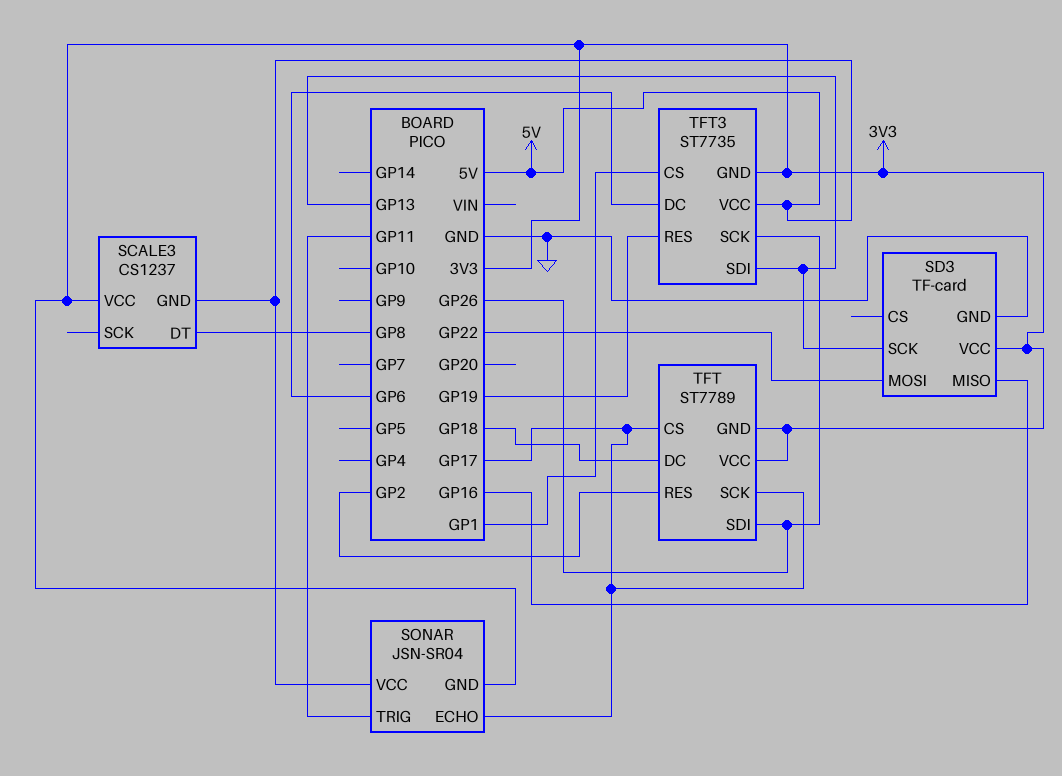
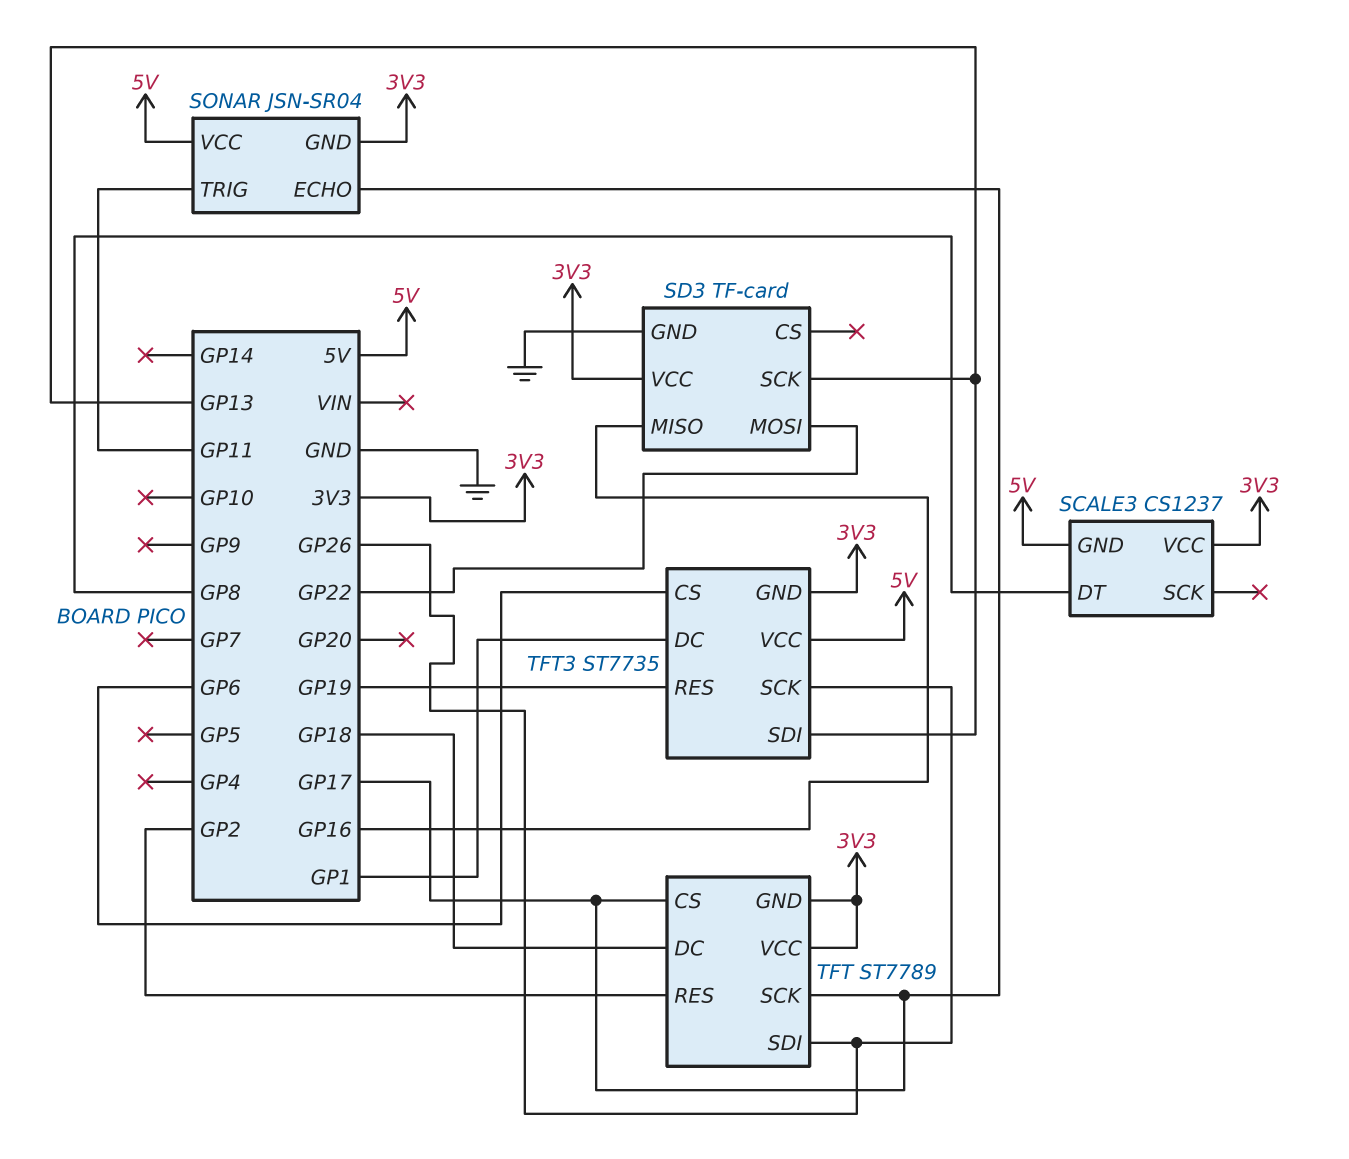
TFT3 pin CS: GP1 -> GP6
TFT3 pin DC: GP6 -> GP1

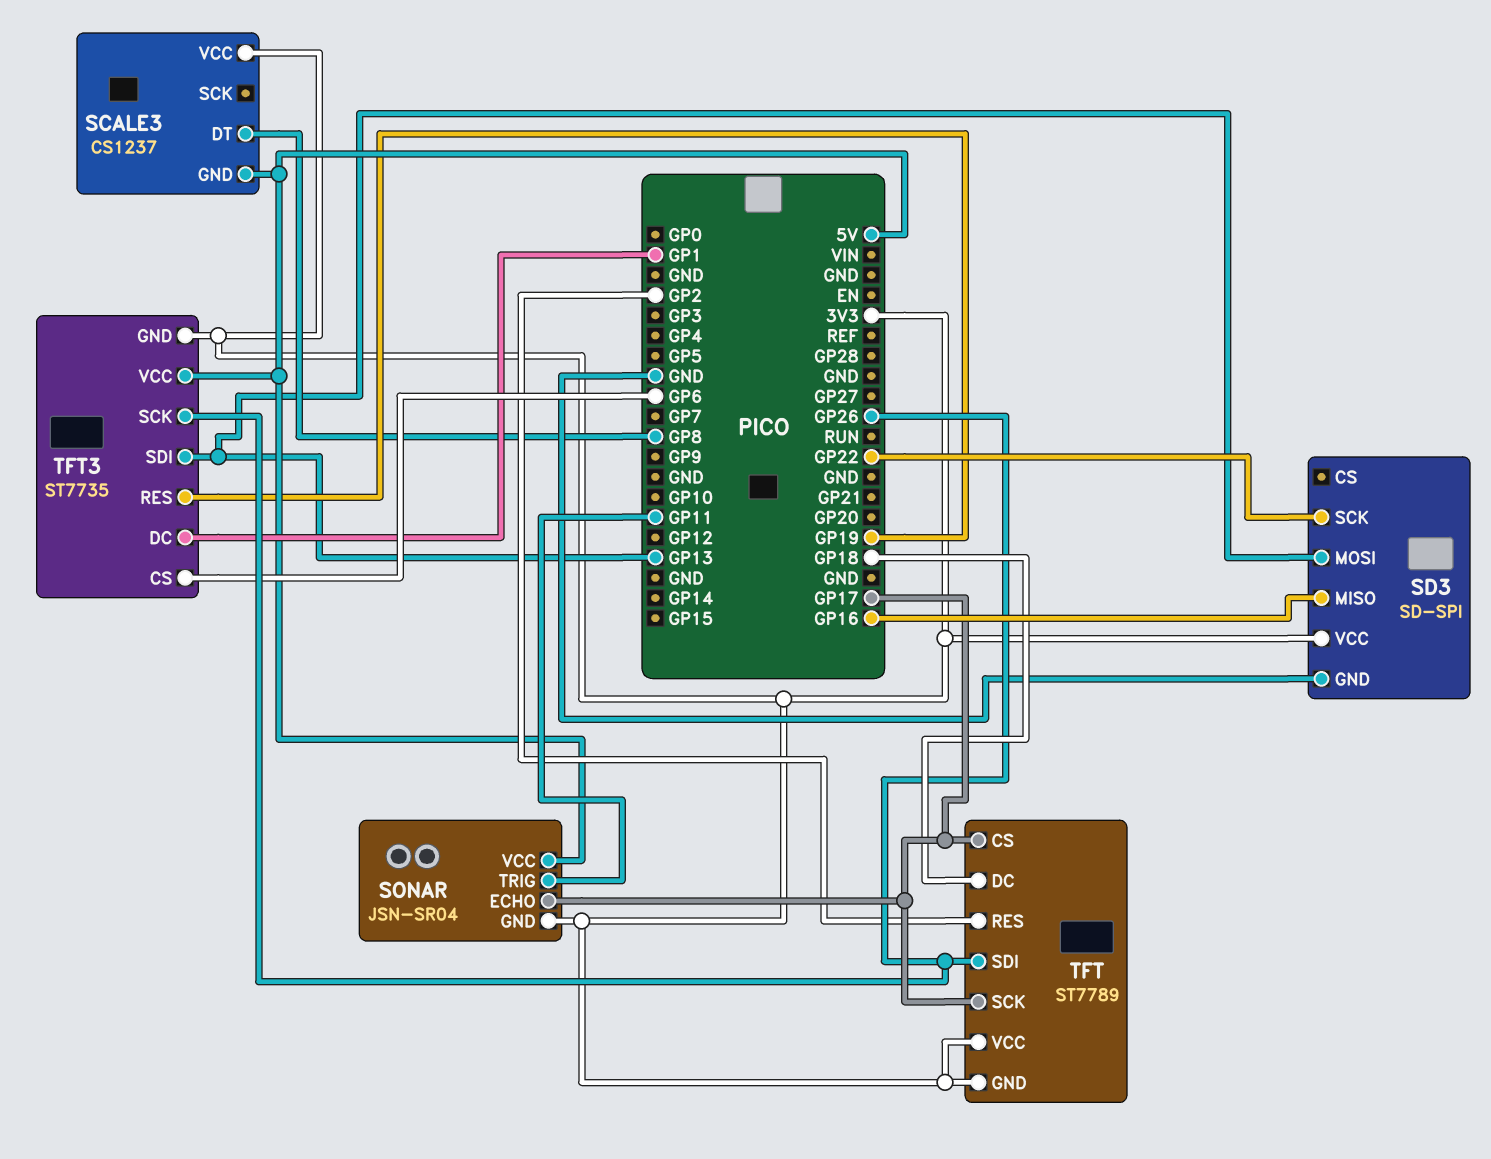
SD3: TF-card -> SD-SPI
SD3 pin MOSI: GP22 -> GP13
SD3 pin SCK: GP13 -> GP22

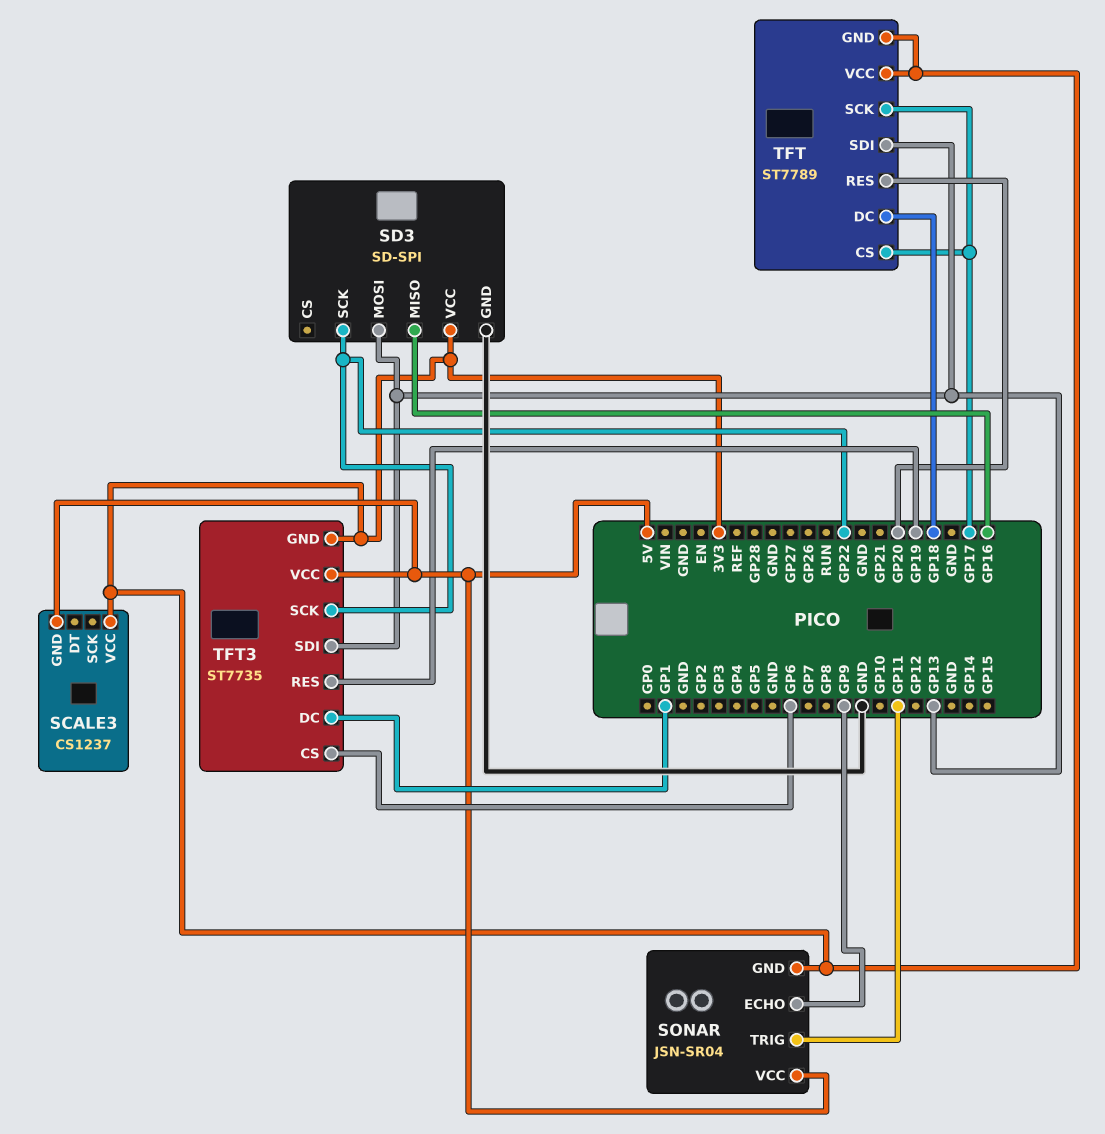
SCALE3 pin DT: GP8 -> none
SONAR pin ECHO: GP17 -> GP9
TFT pin RES: GP2 -> GP20
TFT pin SDI: GP26 -> GP13
TFT3 pin SCK: GP26 -> GP22

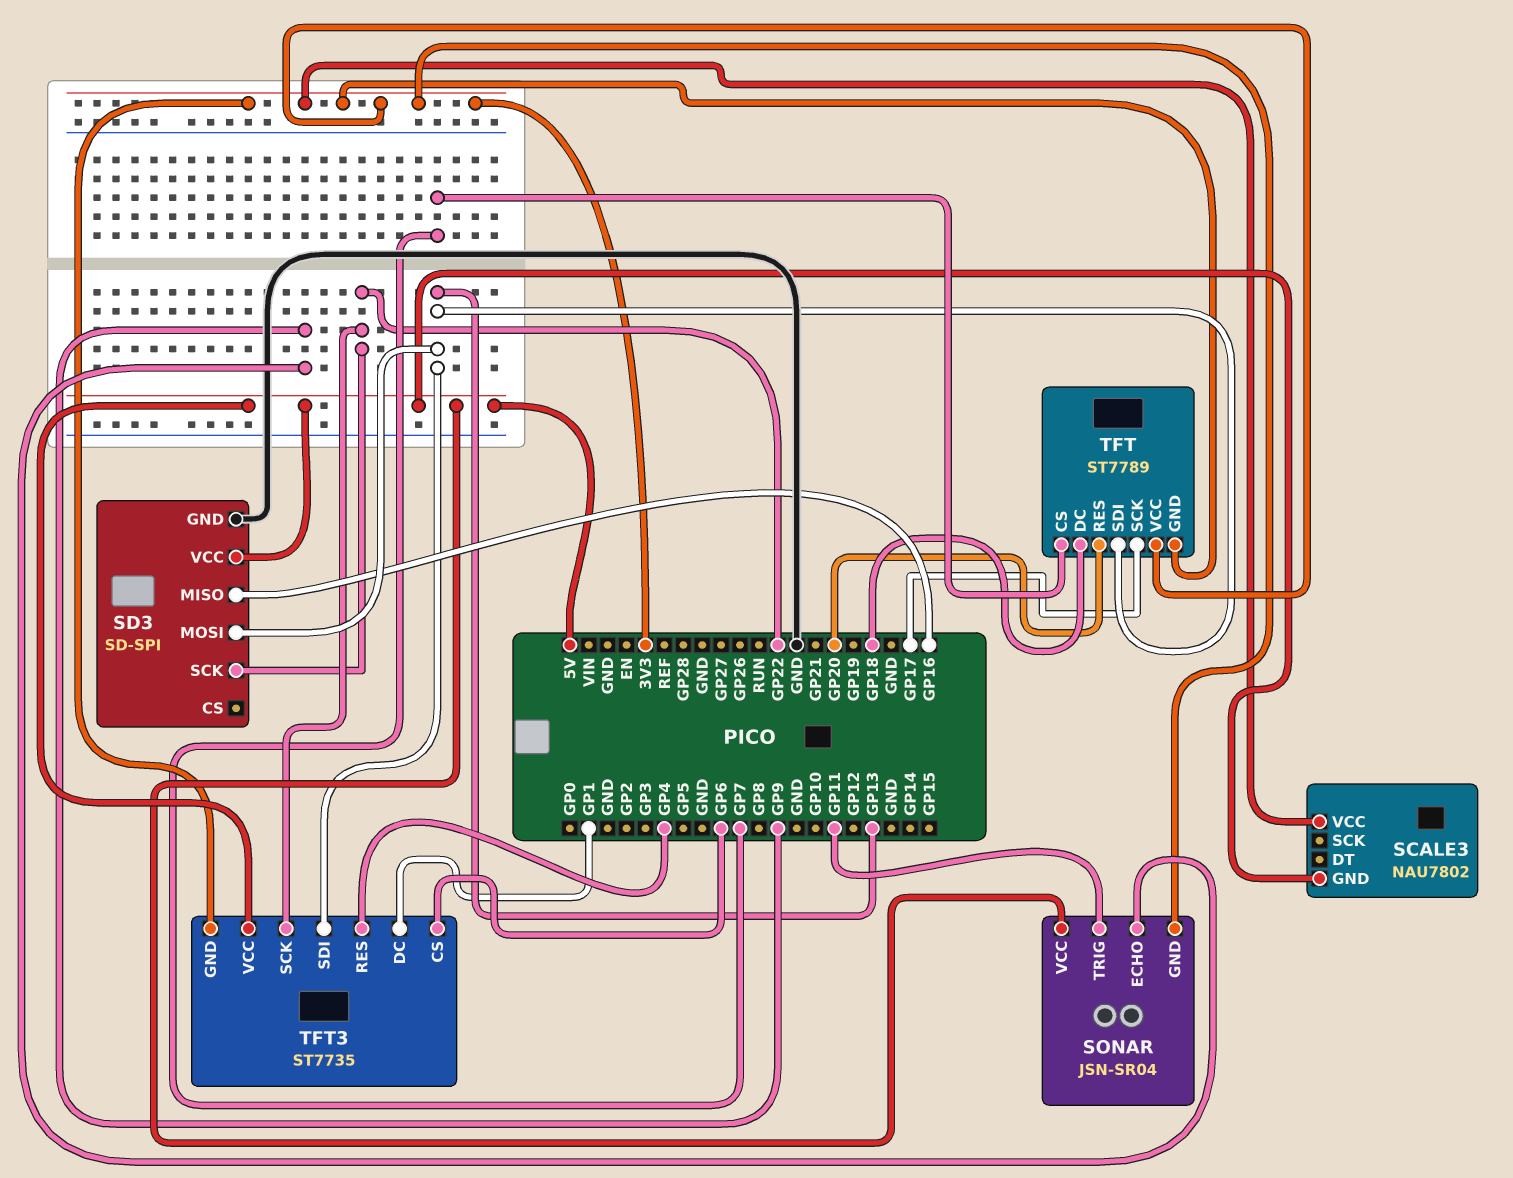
SCALE3: CS1237 -> NAU7802
SD3 pin VCC: 3V3 -> 5V
TFT pin CS: GP17 -> GP7
TFT3 pin RES: GP19 -> GP4

